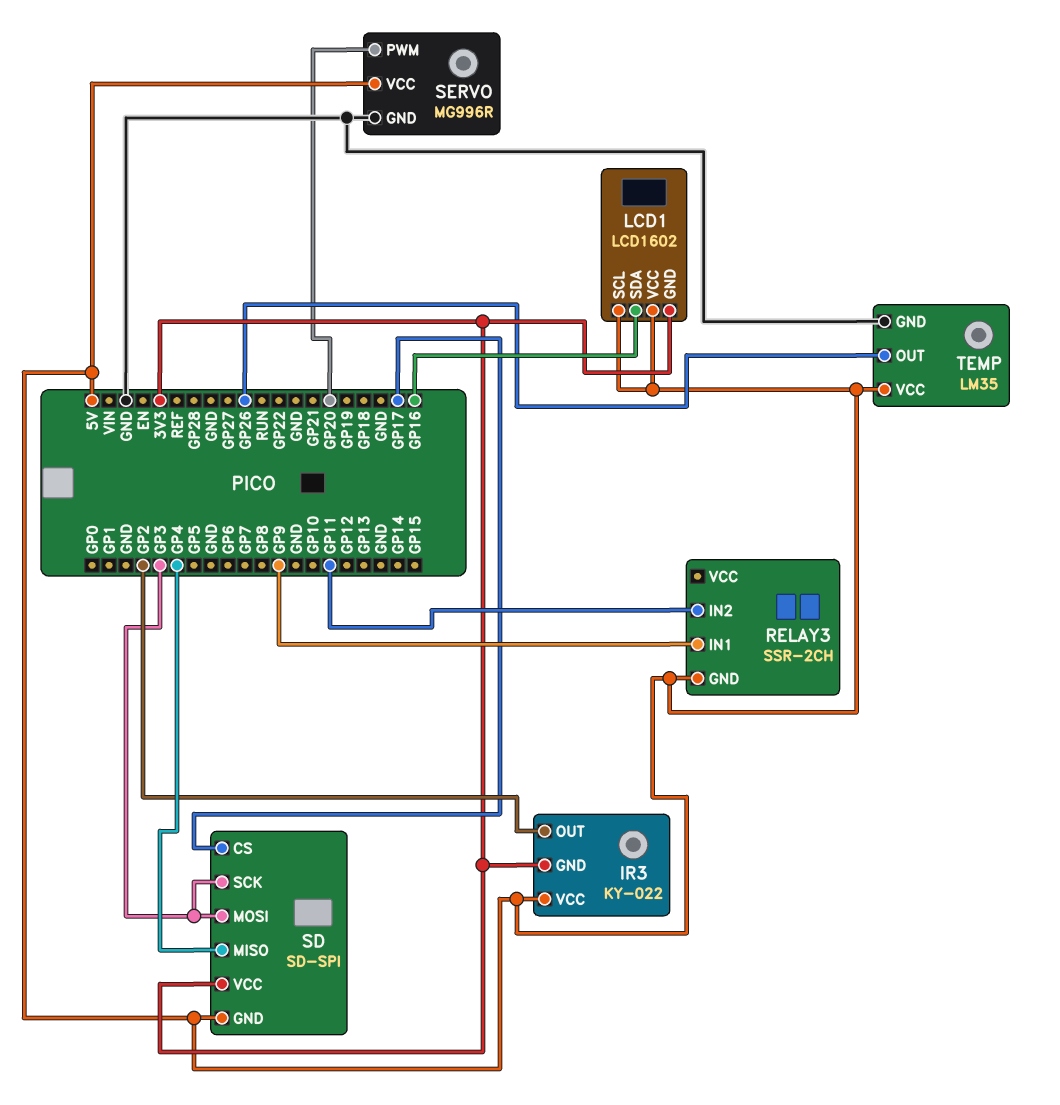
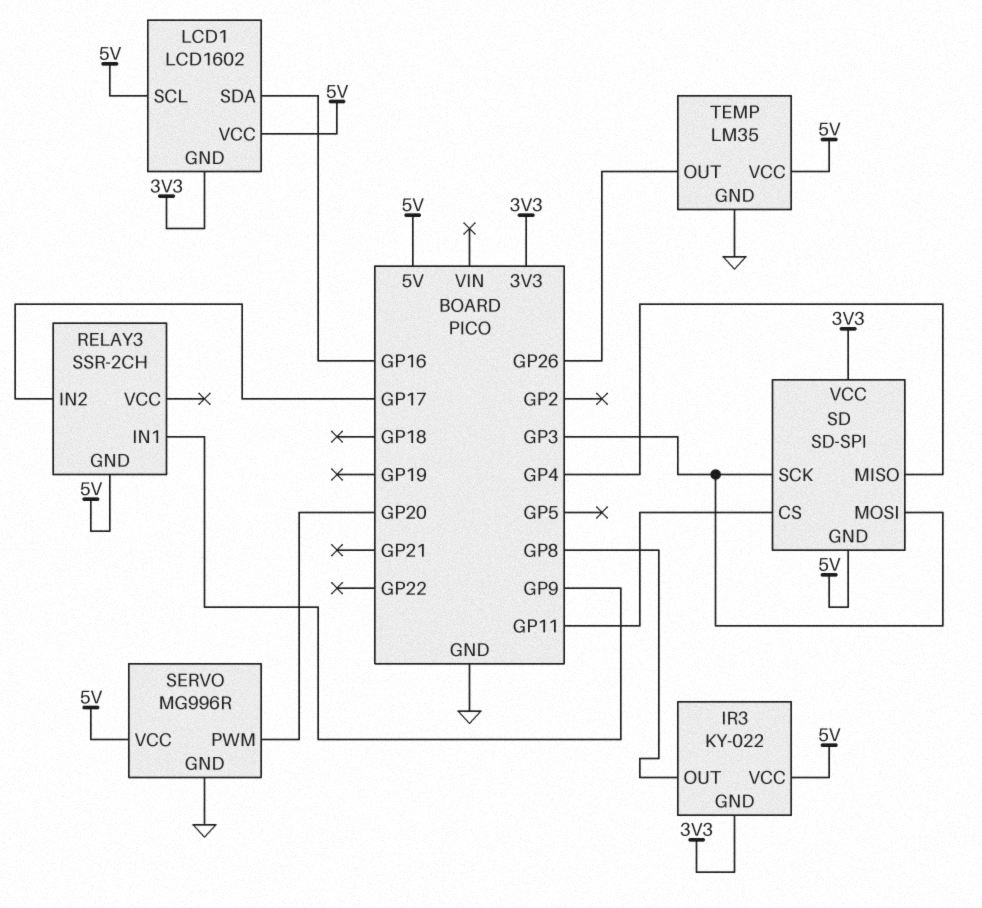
IR3 pin OUT: GP2 -> GP8
RELAY3 pin IN2: GP11 -> GP17
SD pin CS: GP17 -> GP11

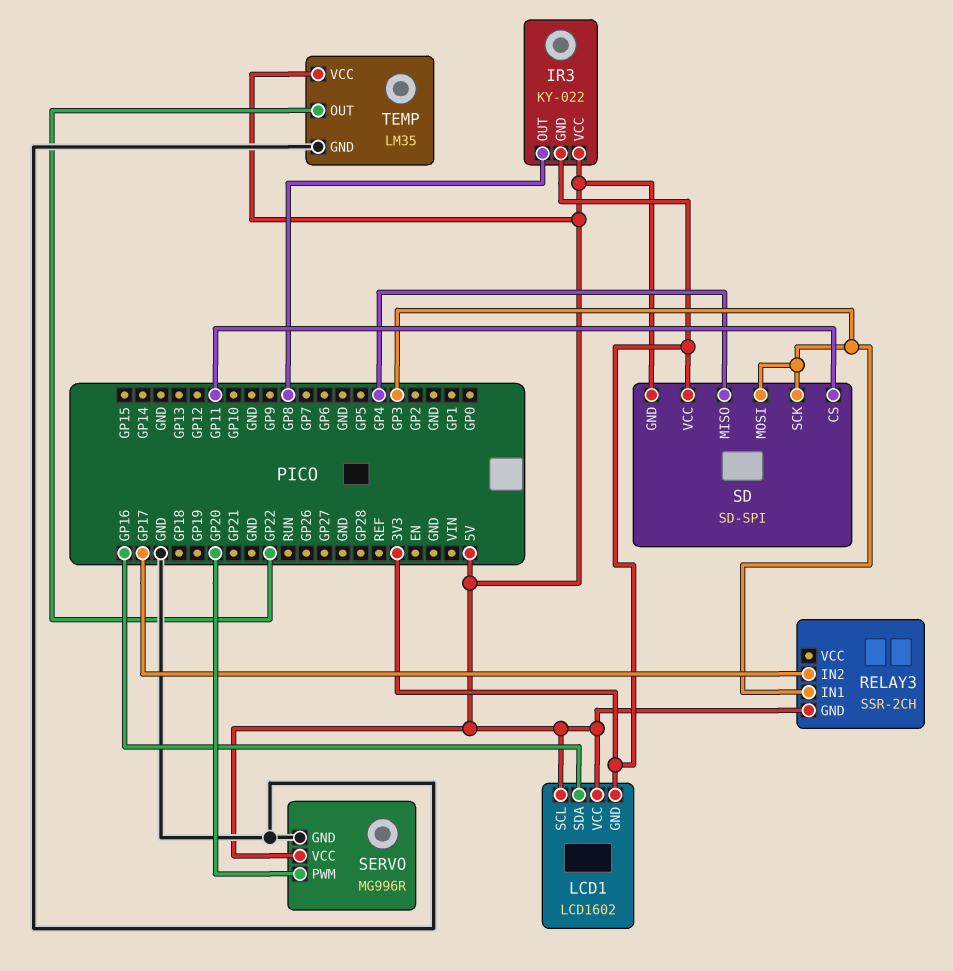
RELAY3 pin IN1: GP9 -> GP3
TEMP pin OUT: GP26 -> GP22

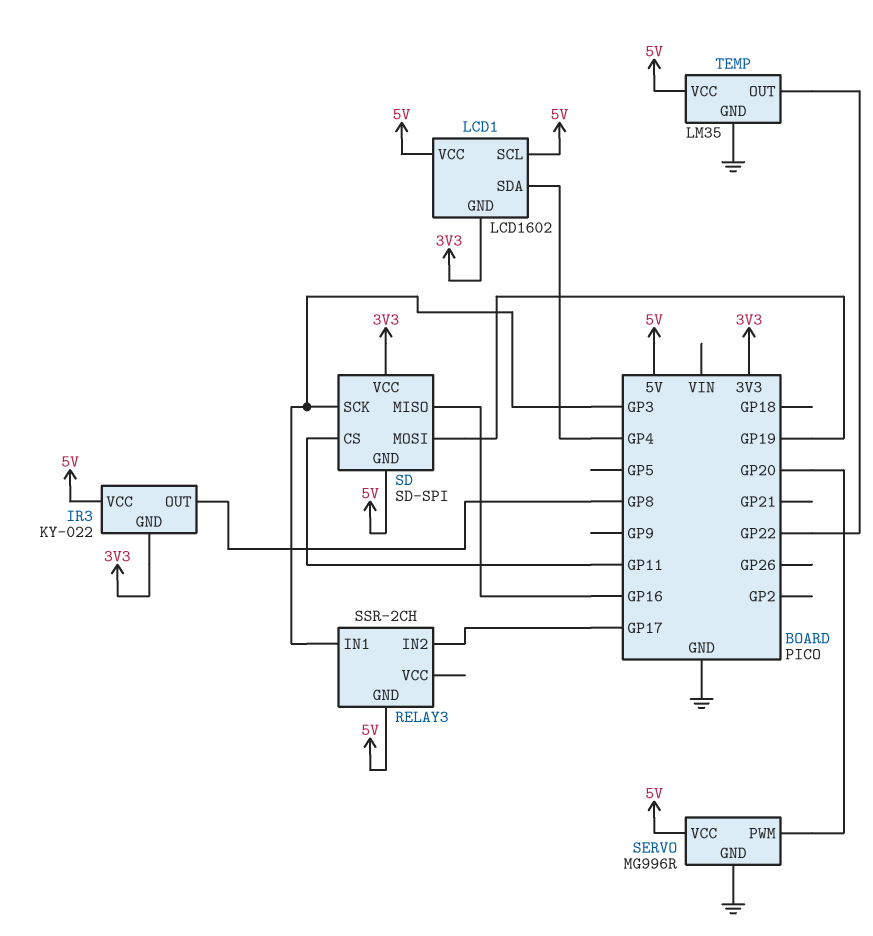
LCD1 pin SDA: GP16 -> GP4
SD pin MISO: GP4 -> GP16
SD pin MOSI: GP3 -> GP19

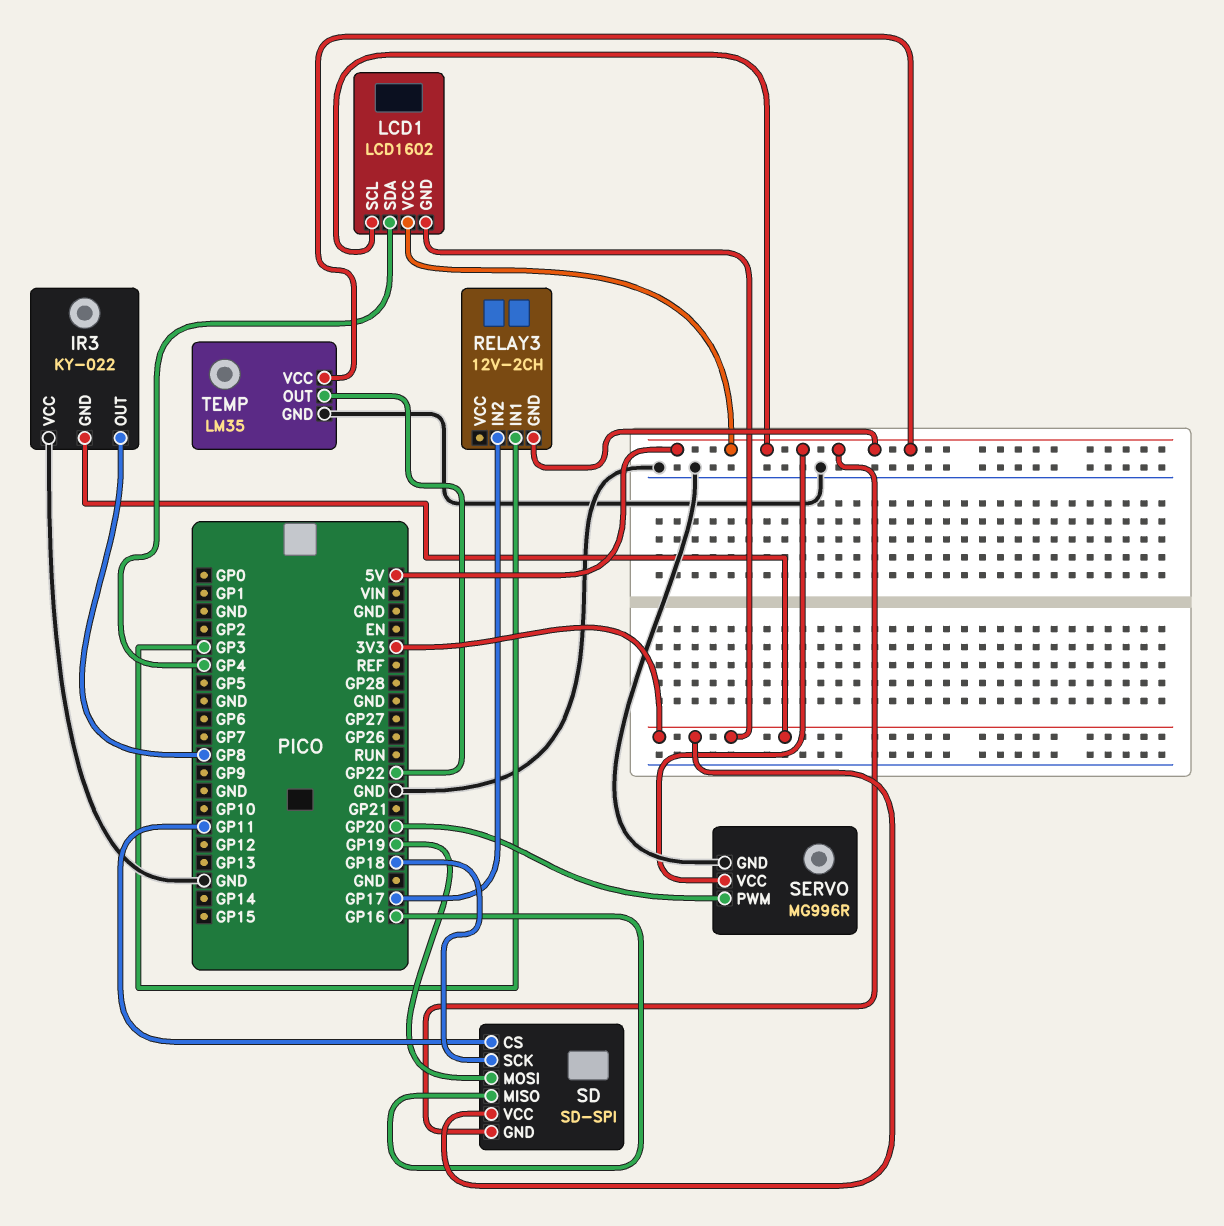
IR3 pin VCC: 5V -> GND
RELAY3: SSR-2CH -> 12V-2CH
SD pin SCK: GP3 -> GP18

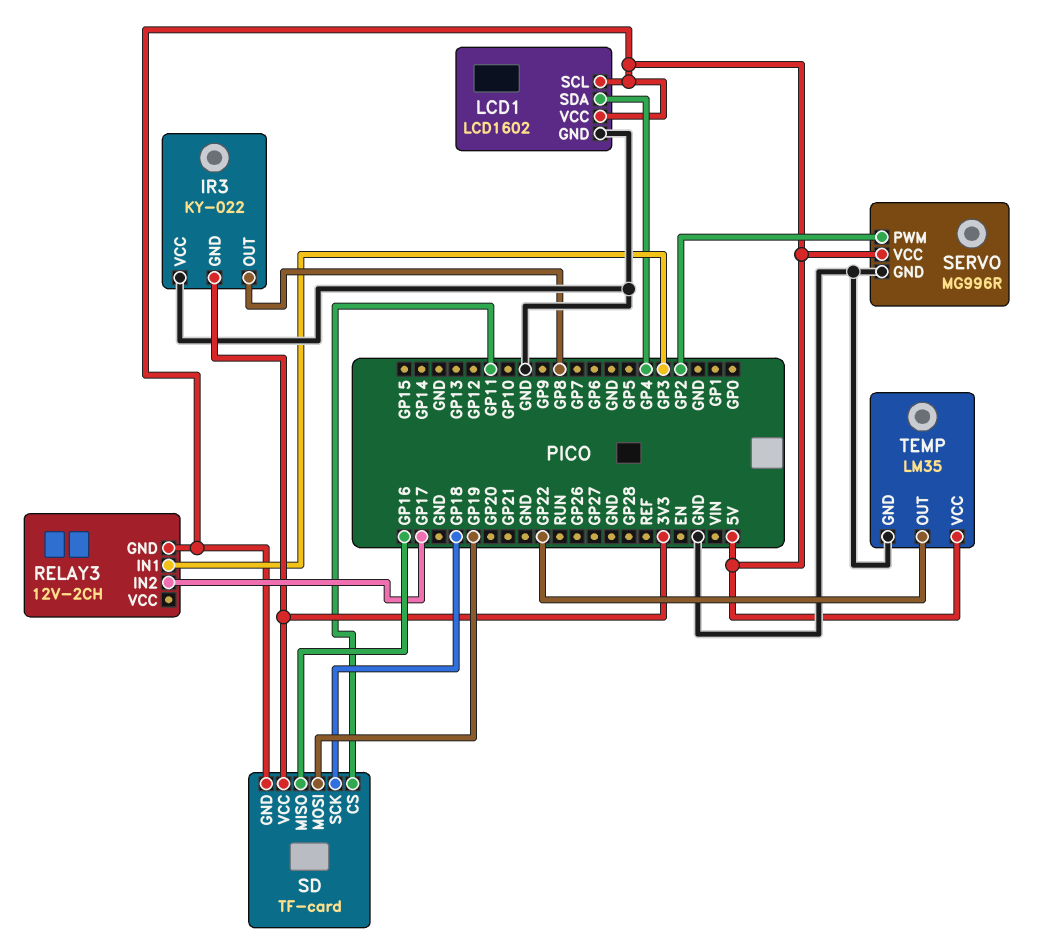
LCD1 pin GND: 3V3 -> GND
SD: SD-SPI -> TF-card
SERVO pin PWM: GP20 -> GP2

